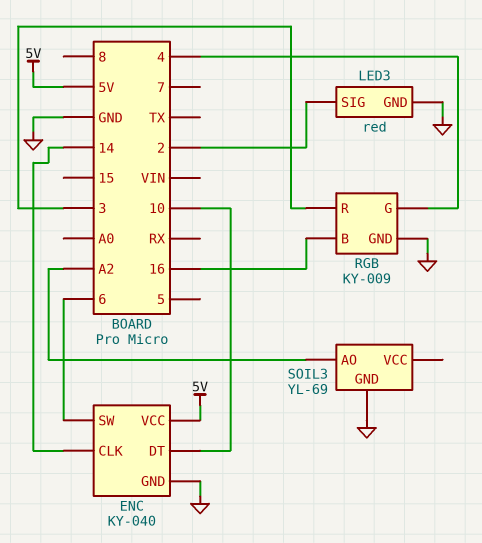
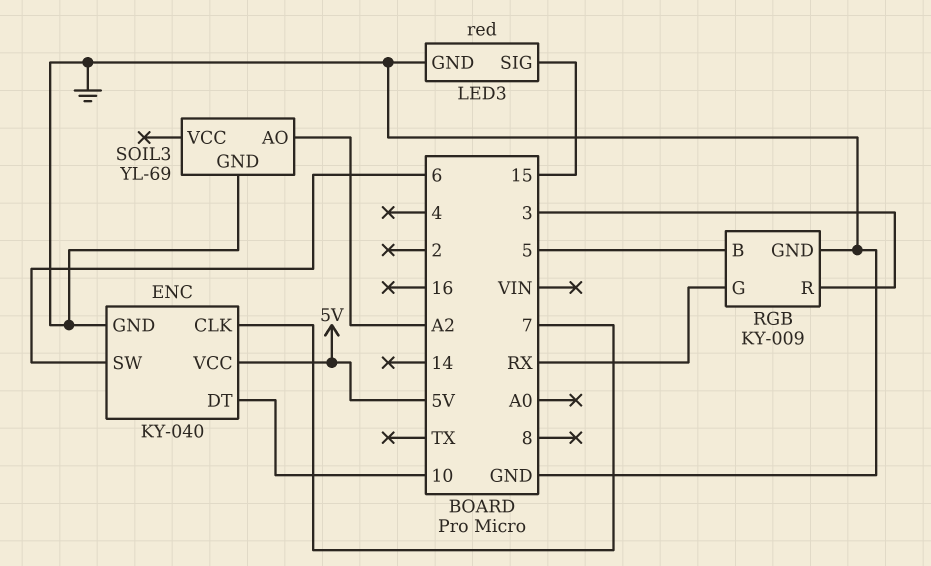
ENC pin CLK: 14 -> 7
LED3 pin SIG: 2 -> 15
RGB pin B: 16 -> 5
RGB pin G: 4 -> RX

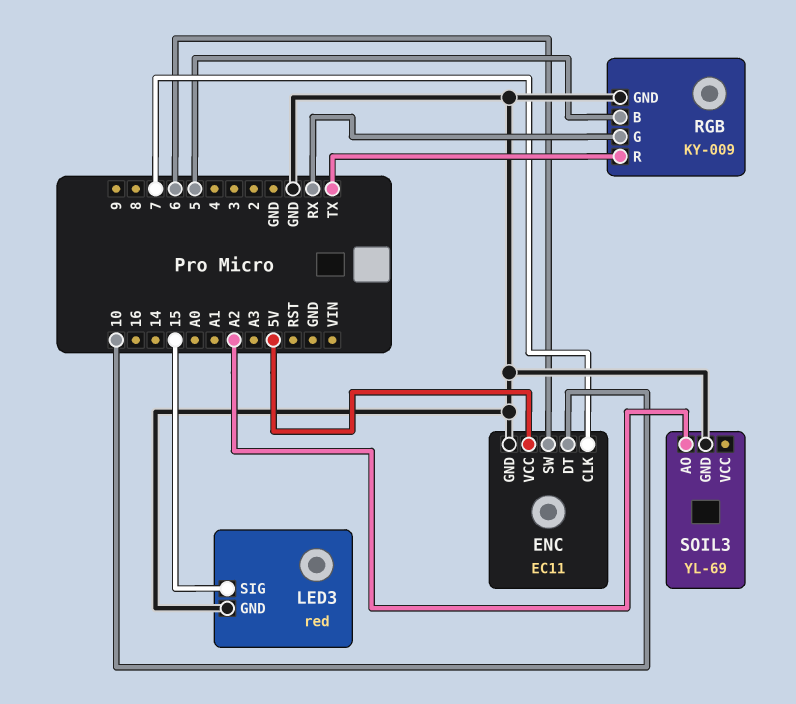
ENC: KY-040 -> EC11
RGB pin R: 3 -> TX

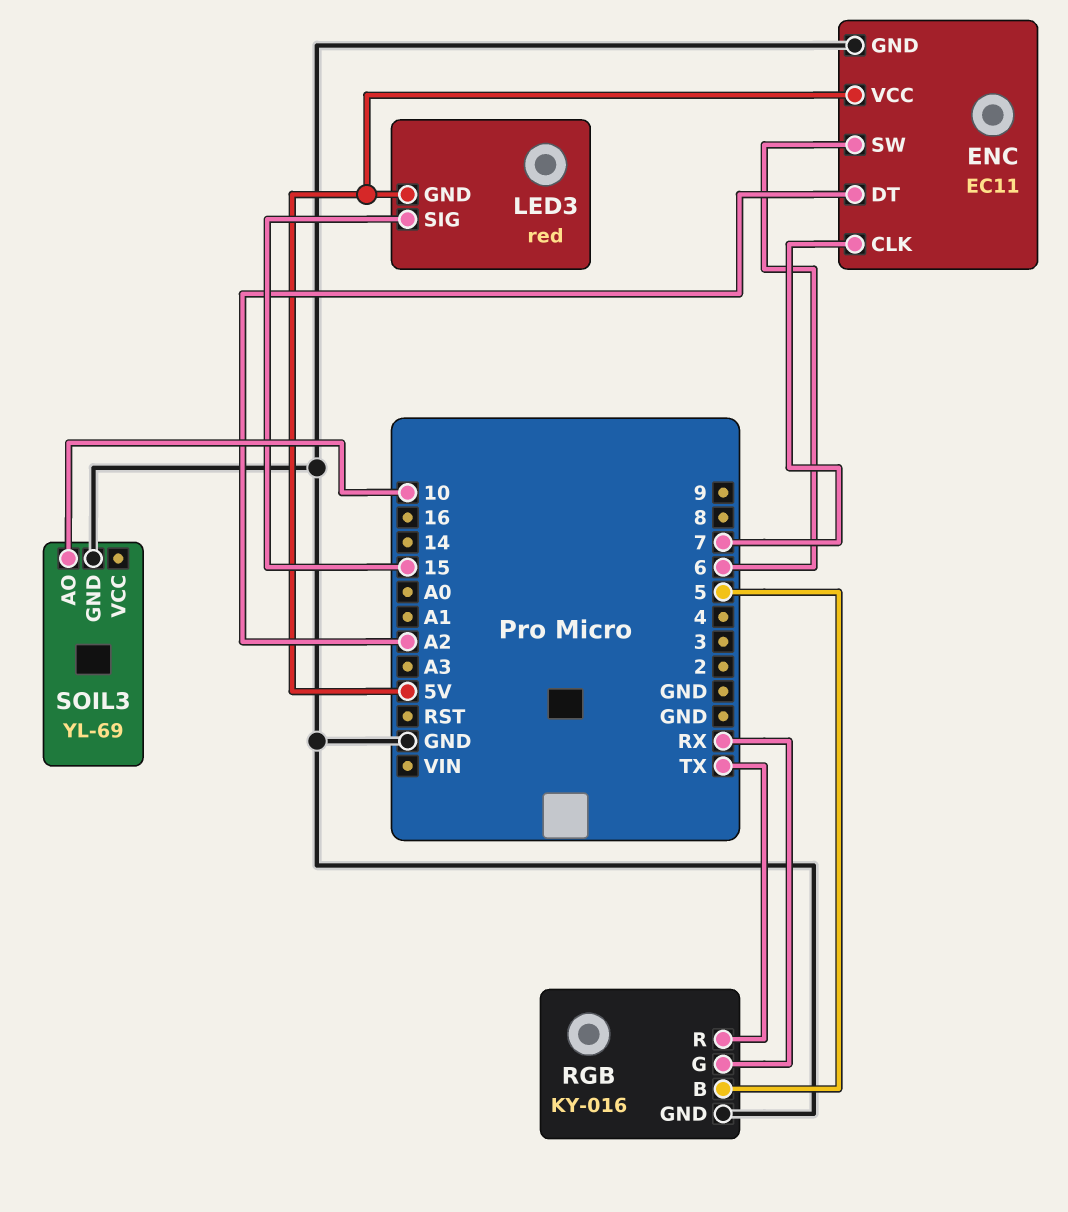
ENC pin DT: 10 -> A2
LED3 pin GND: GND -> 5V
RGB: KY-009 -> KY-016
SOIL3 pin AO: A2 -> 10

